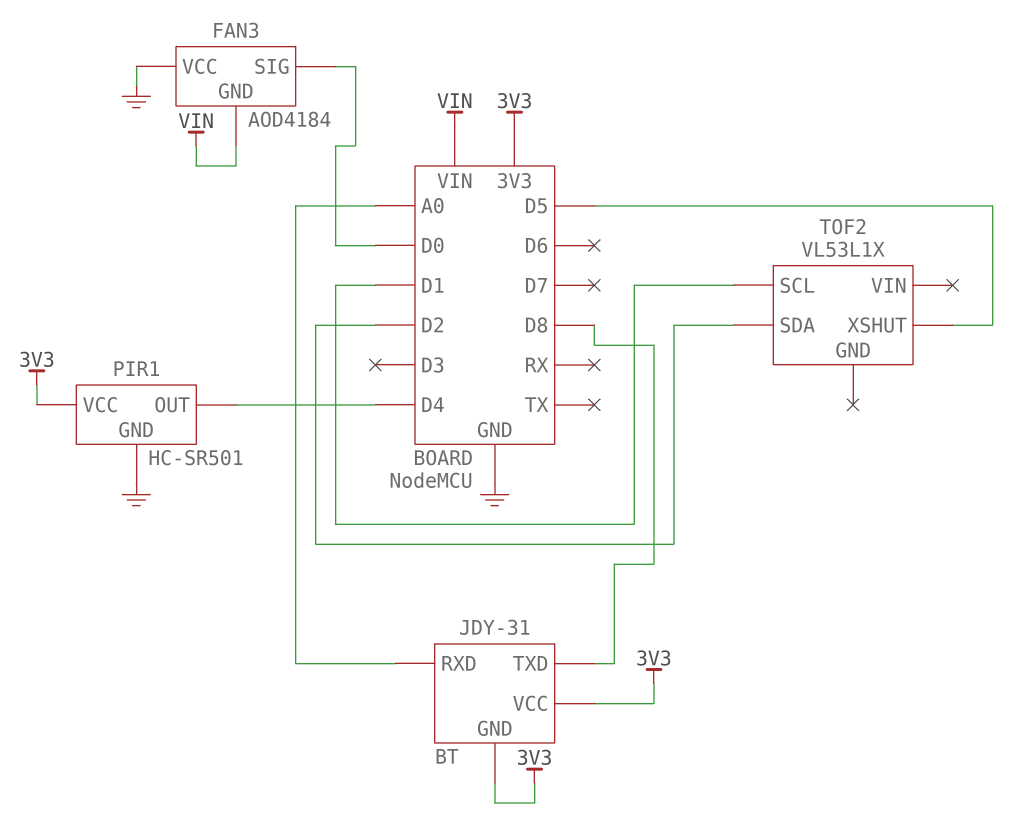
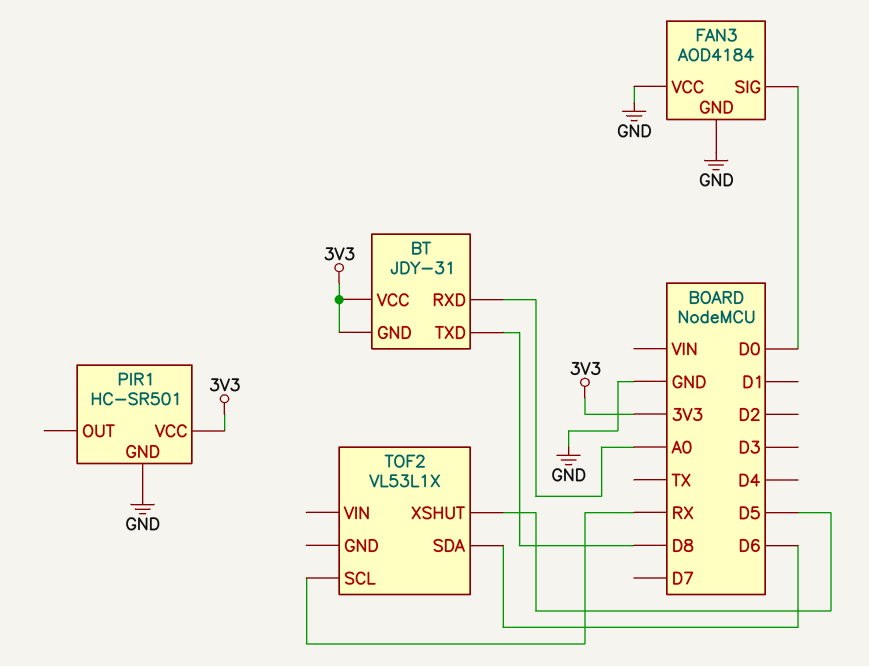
FAN3 pin GND: VIN -> GND
PIR1 pin OUT: D4 -> none
TOF2 pin SCL: D1 -> RX
TOF2 pin SDA: D2 -> D6

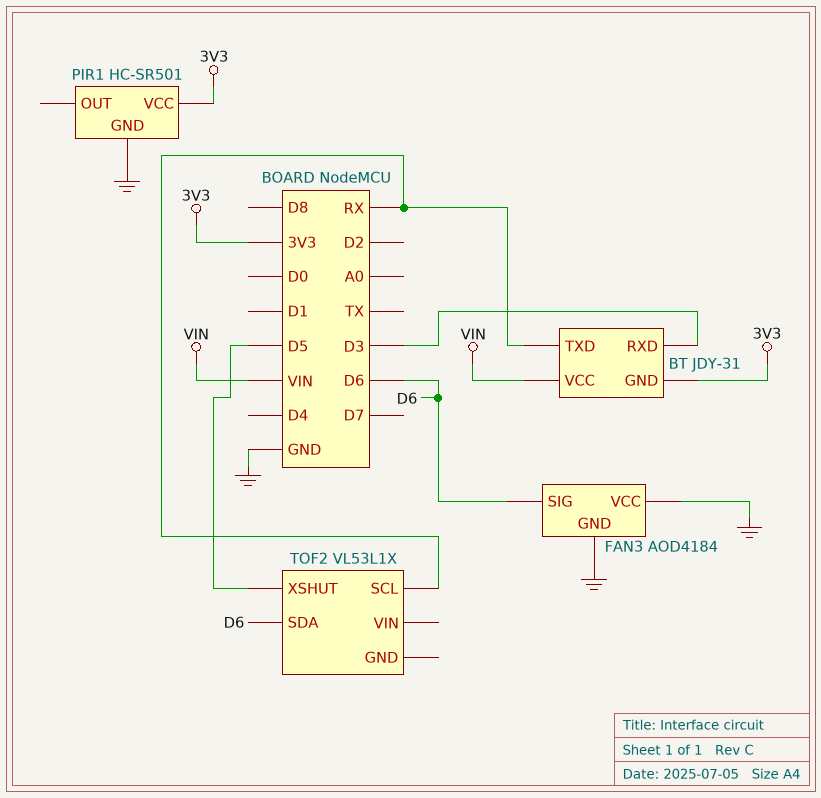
BT pin RXD: A0 -> D3
BT pin TXD: D8 -> RX
BT pin VCC: 3V3 -> VIN
FAN3 pin SIG: D0 -> D6

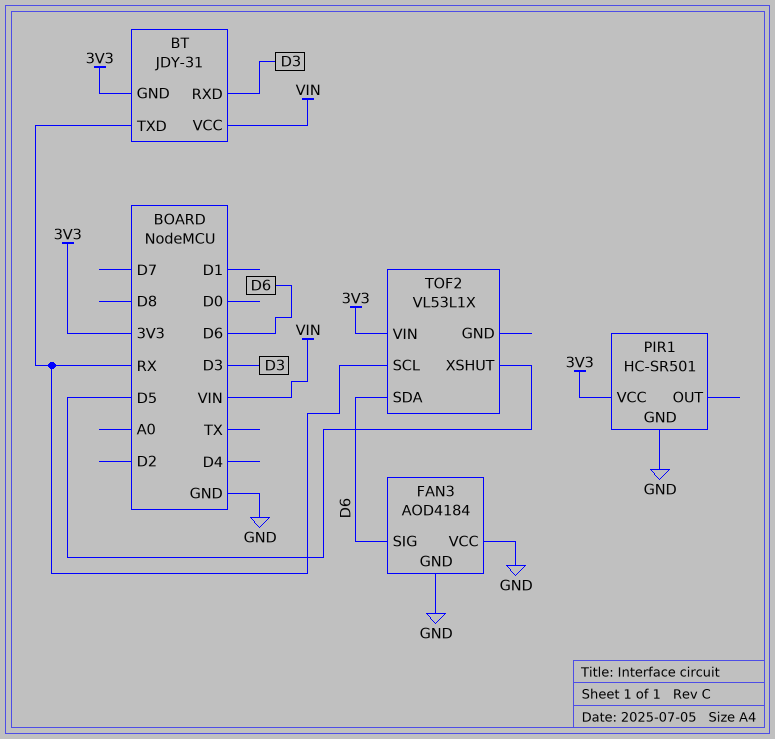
TOF2 pin VIN: none -> 3V3

